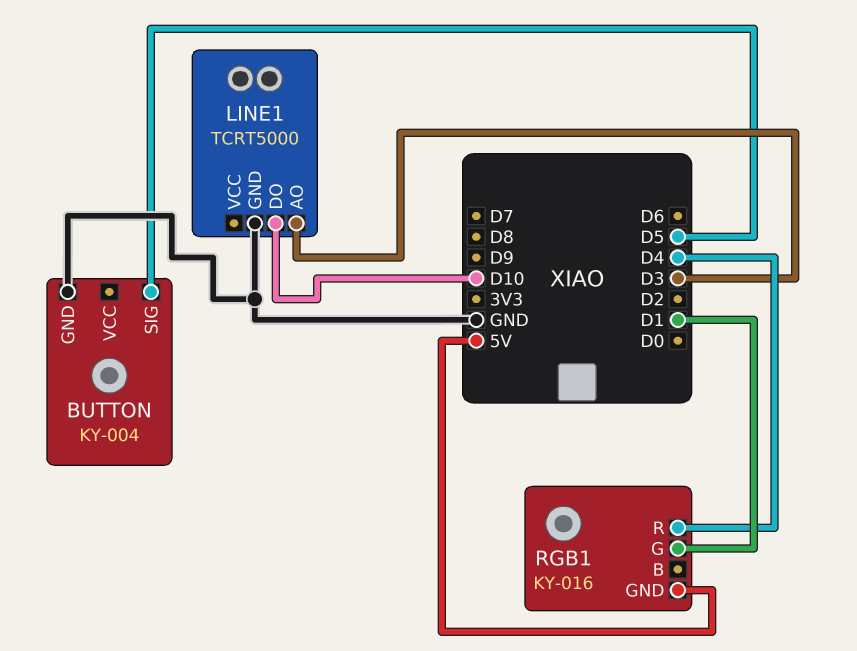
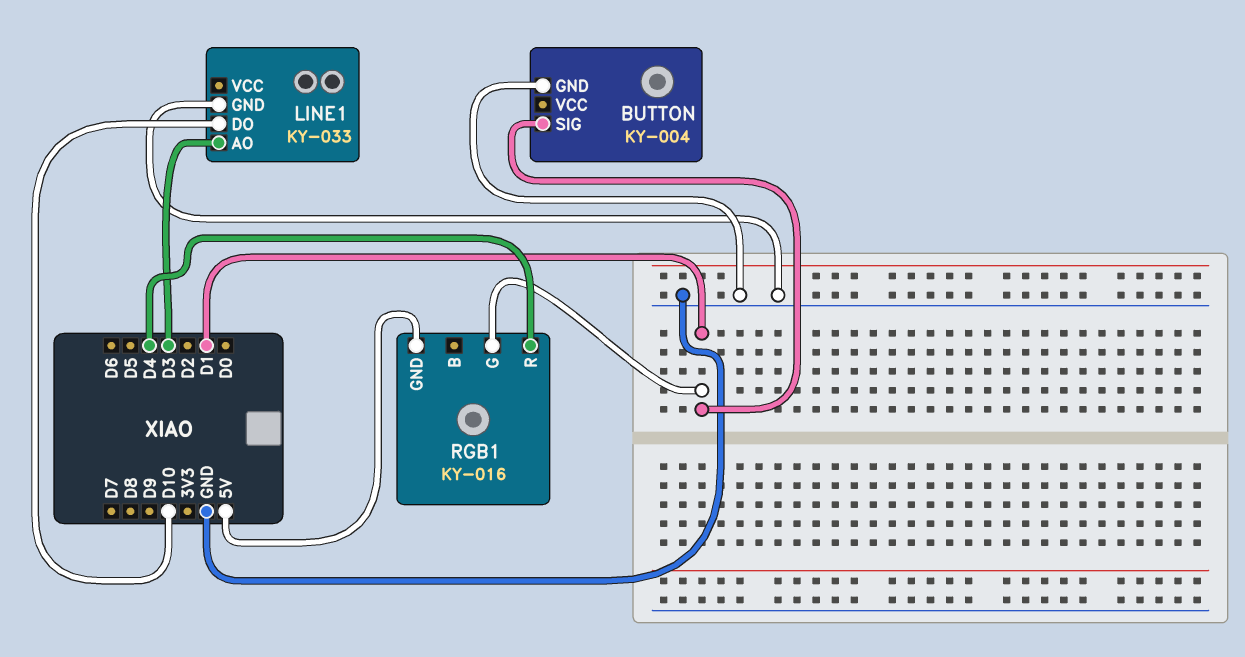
BUTTON pin SIG: D5 -> D1
LINE1: TCRT5000 -> KY-033

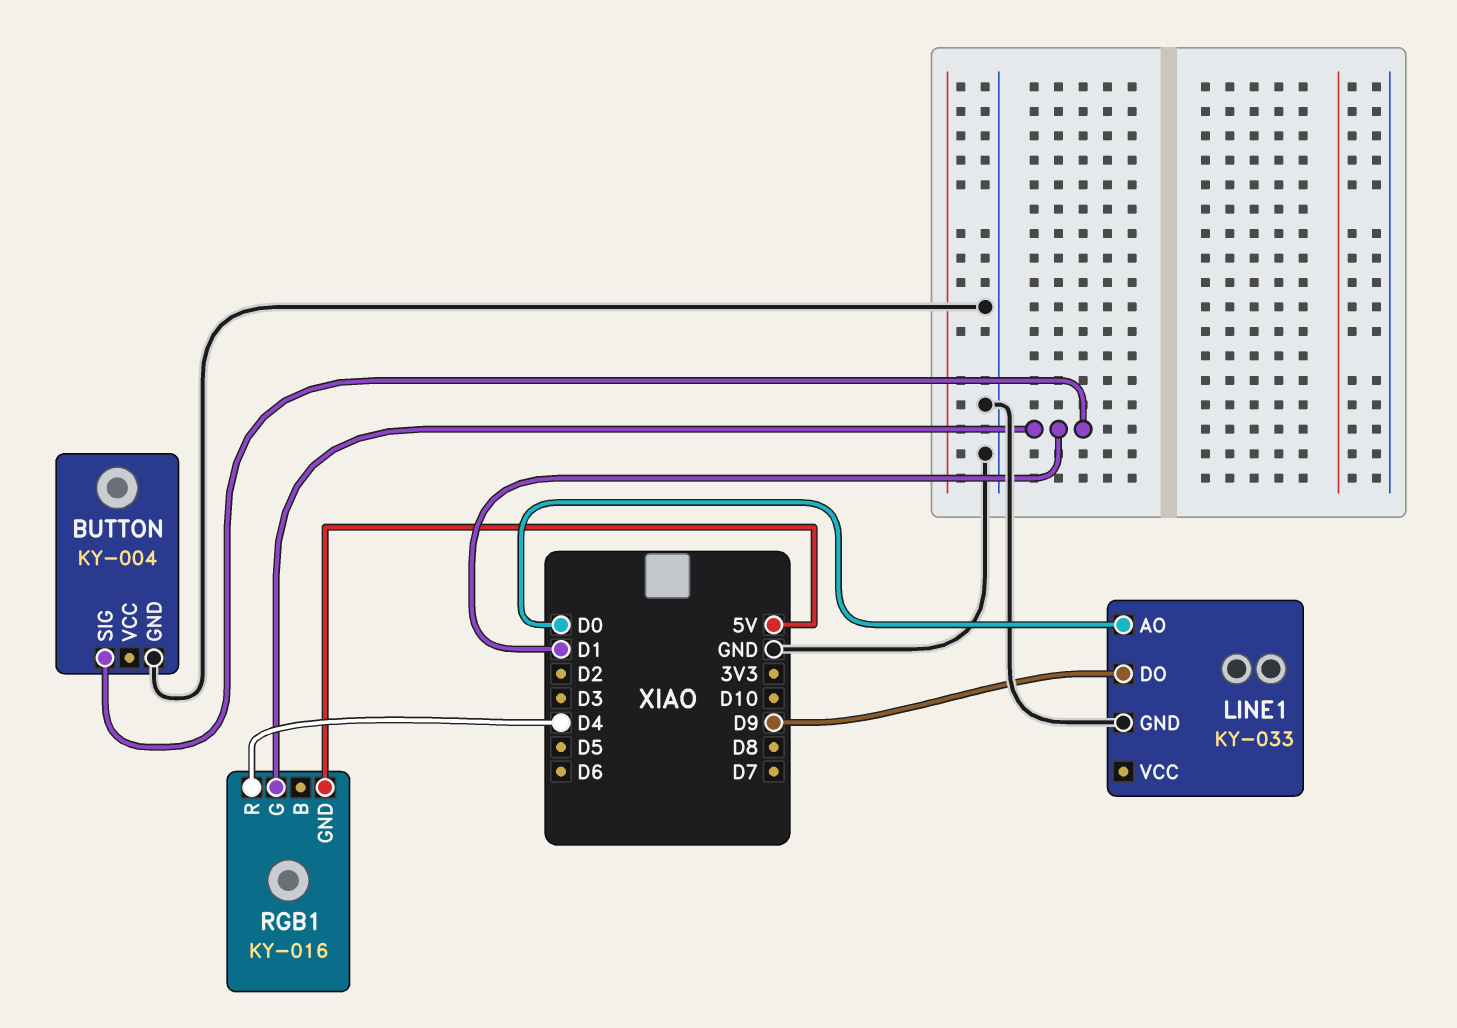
LINE1 pin AO: D3 -> D0
LINE1 pin DO: D10 -> D9

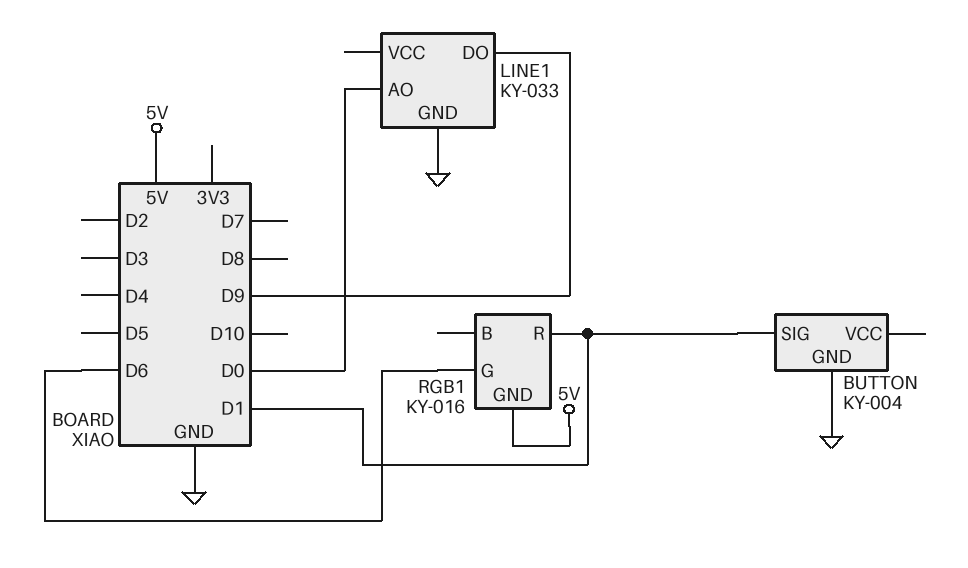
RGB1 pin G: D1 -> D6
RGB1 pin R: D4 -> D1

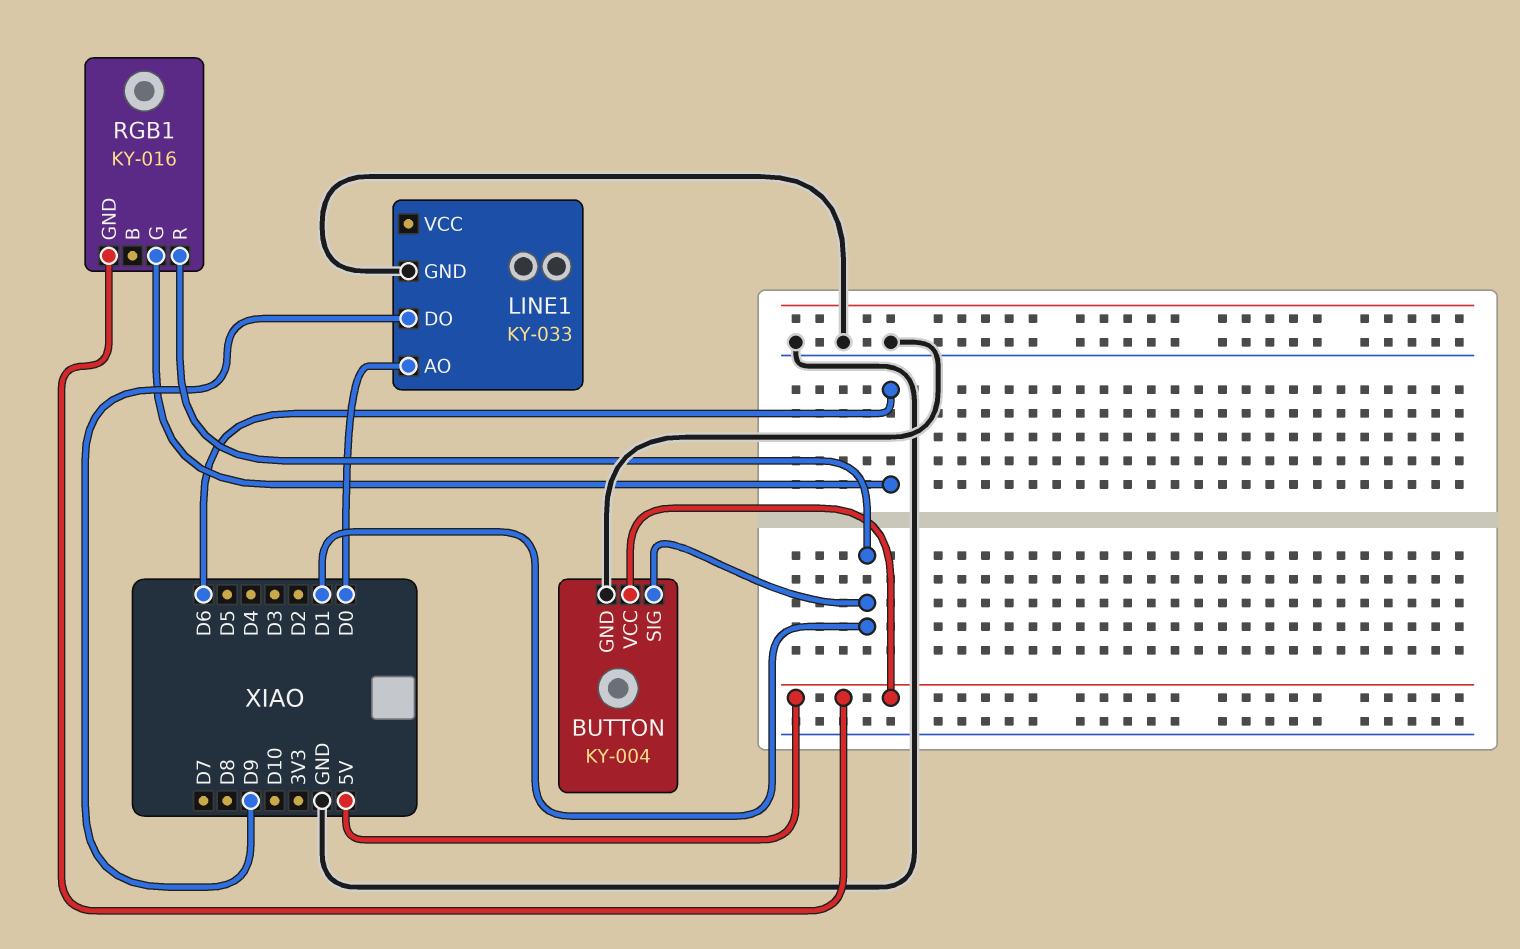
BUTTON pin VCC: none -> 5V

